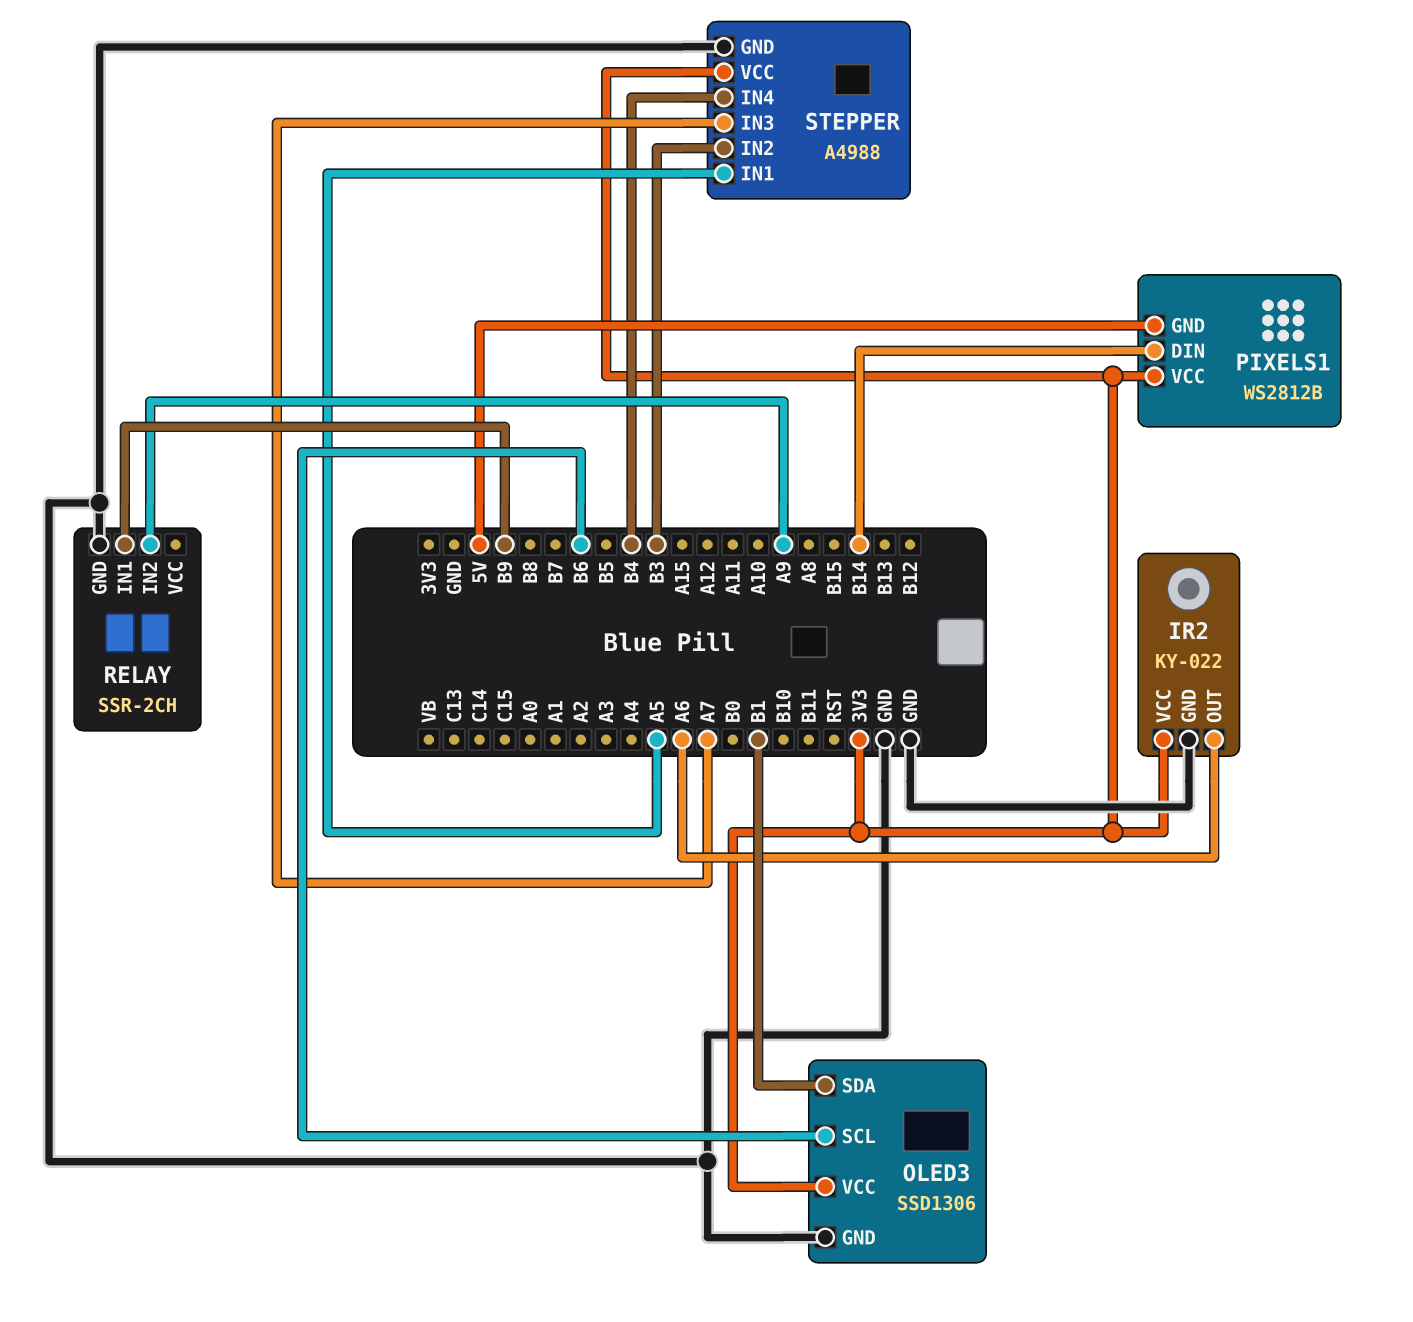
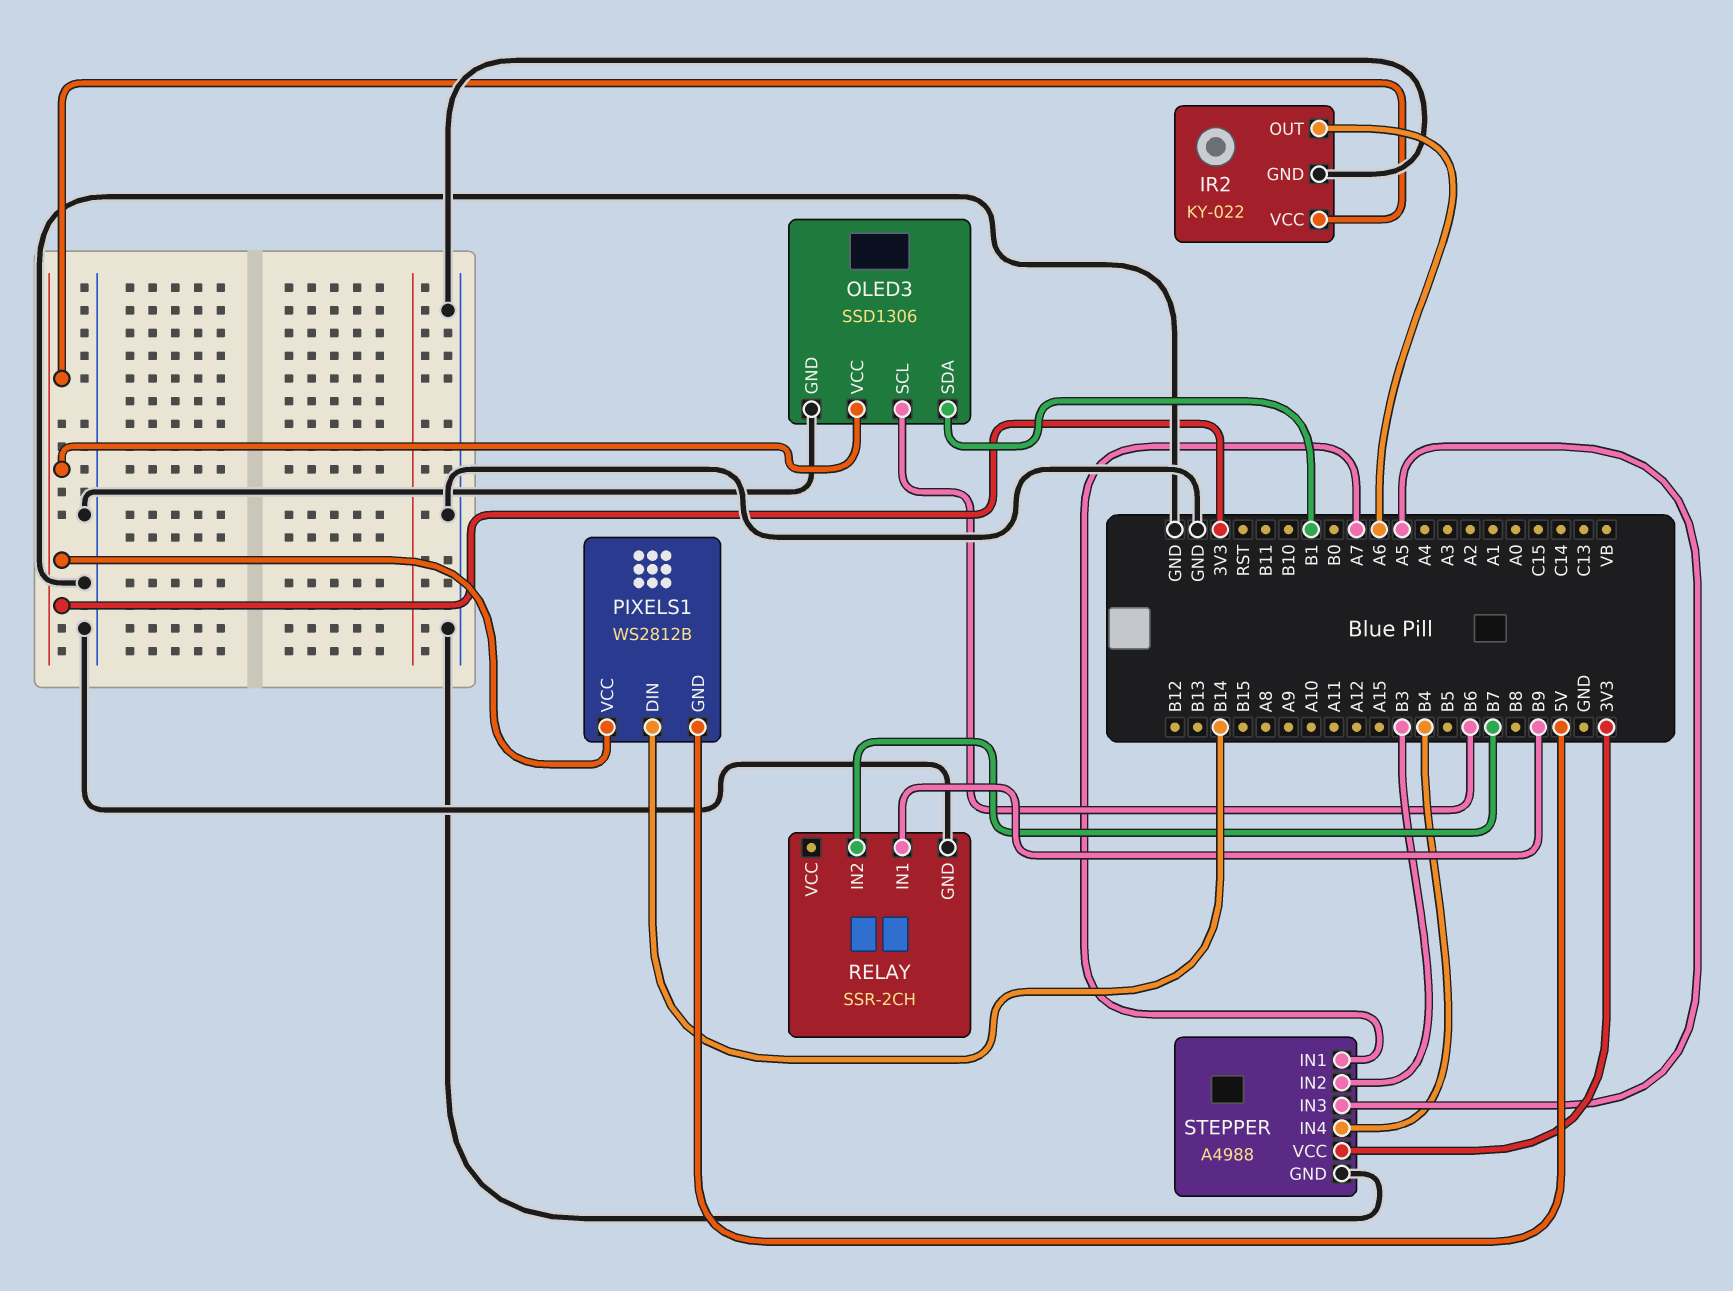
RELAY pin IN2: A9 -> B7
STEPPER pin IN1: A5 -> A7
STEPPER pin IN3: A7 -> A5

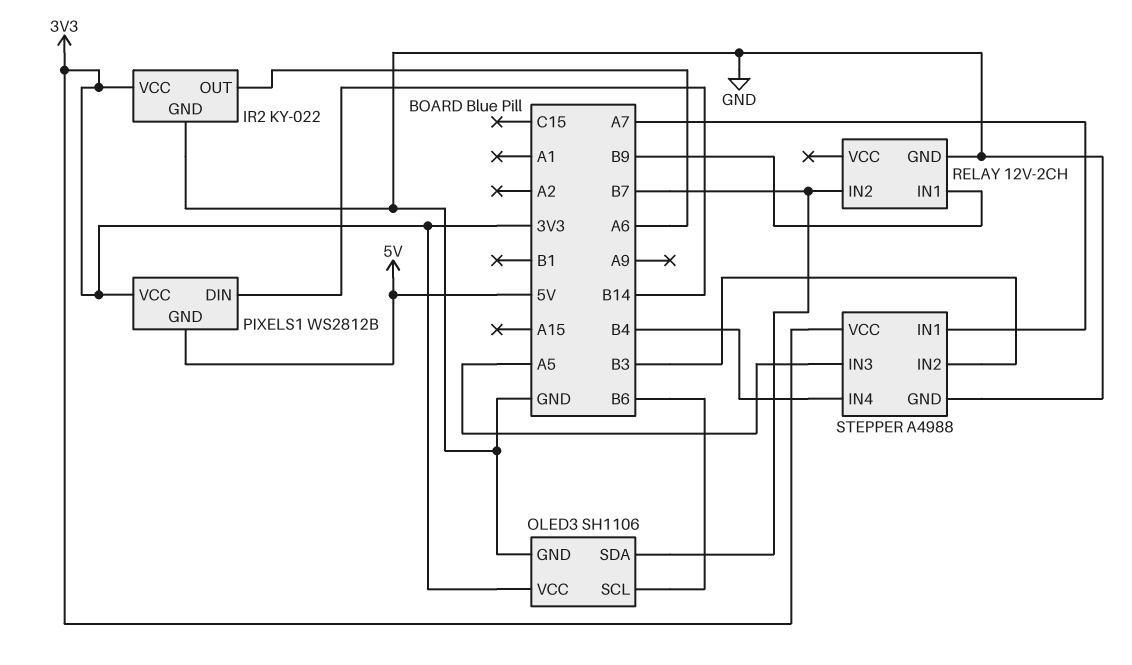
OLED3: SSD1306 -> SH1106
OLED3 pin SDA: B1 -> B7
RELAY: SSR-2CH -> 12V-2CH

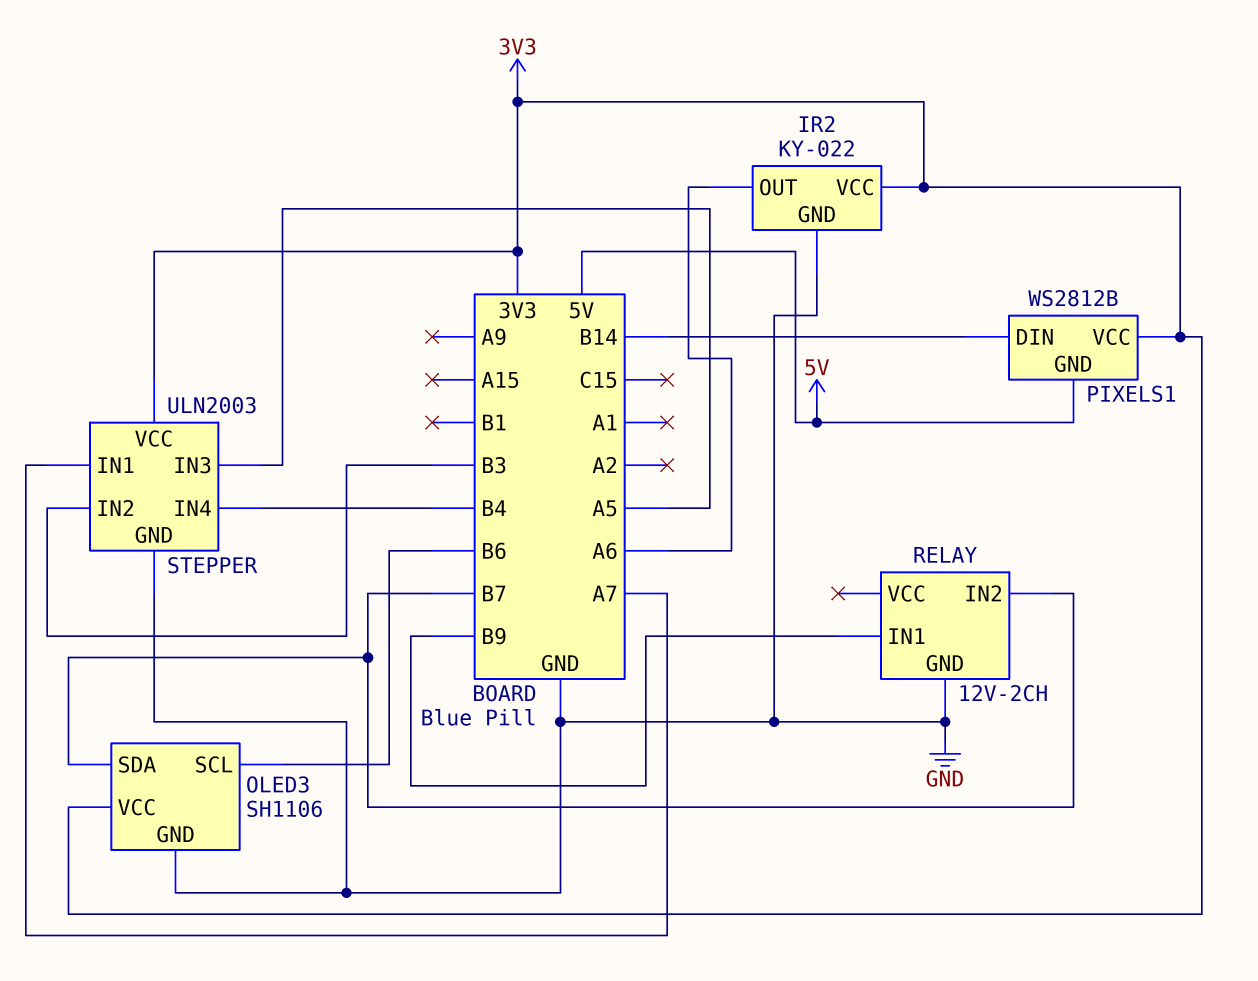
STEPPER: A4988 -> ULN2003

